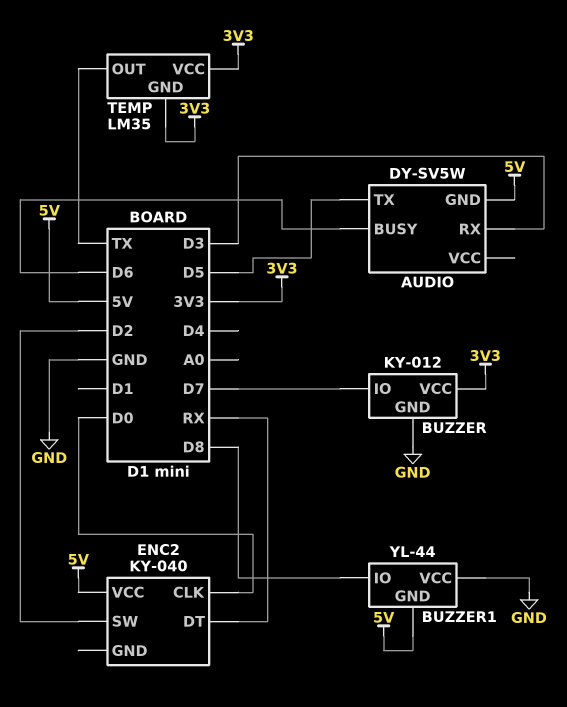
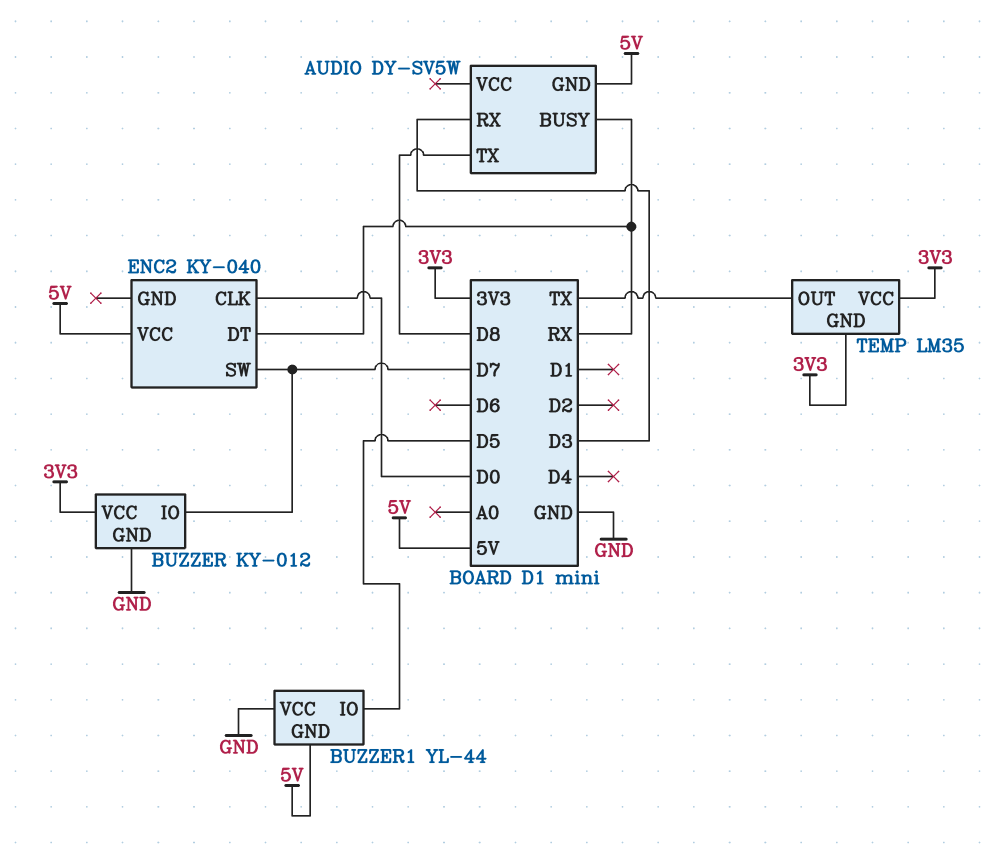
AUDIO pin BUSY: D6 -> RX
AUDIO pin TX: D5 -> D8
BUZZER1 pin IO: D8 -> D5
ENC2 pin SW: D2 -> D7

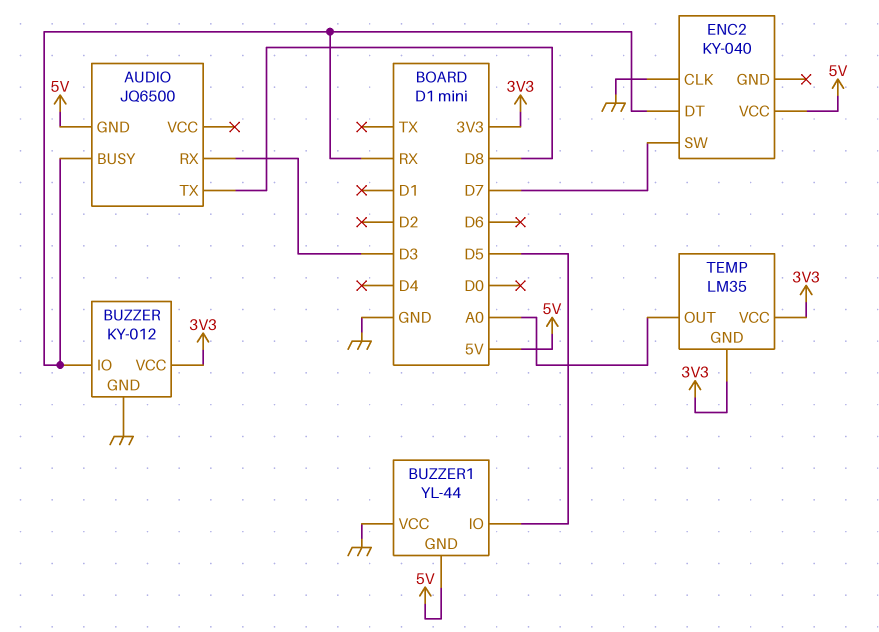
AUDIO: DY-SV5W -> JQ6500
BUZZER pin IO: D7 -> RX
ENC2 pin CLK: D0 -> GND
TEMP pin OUT: TX -> A0

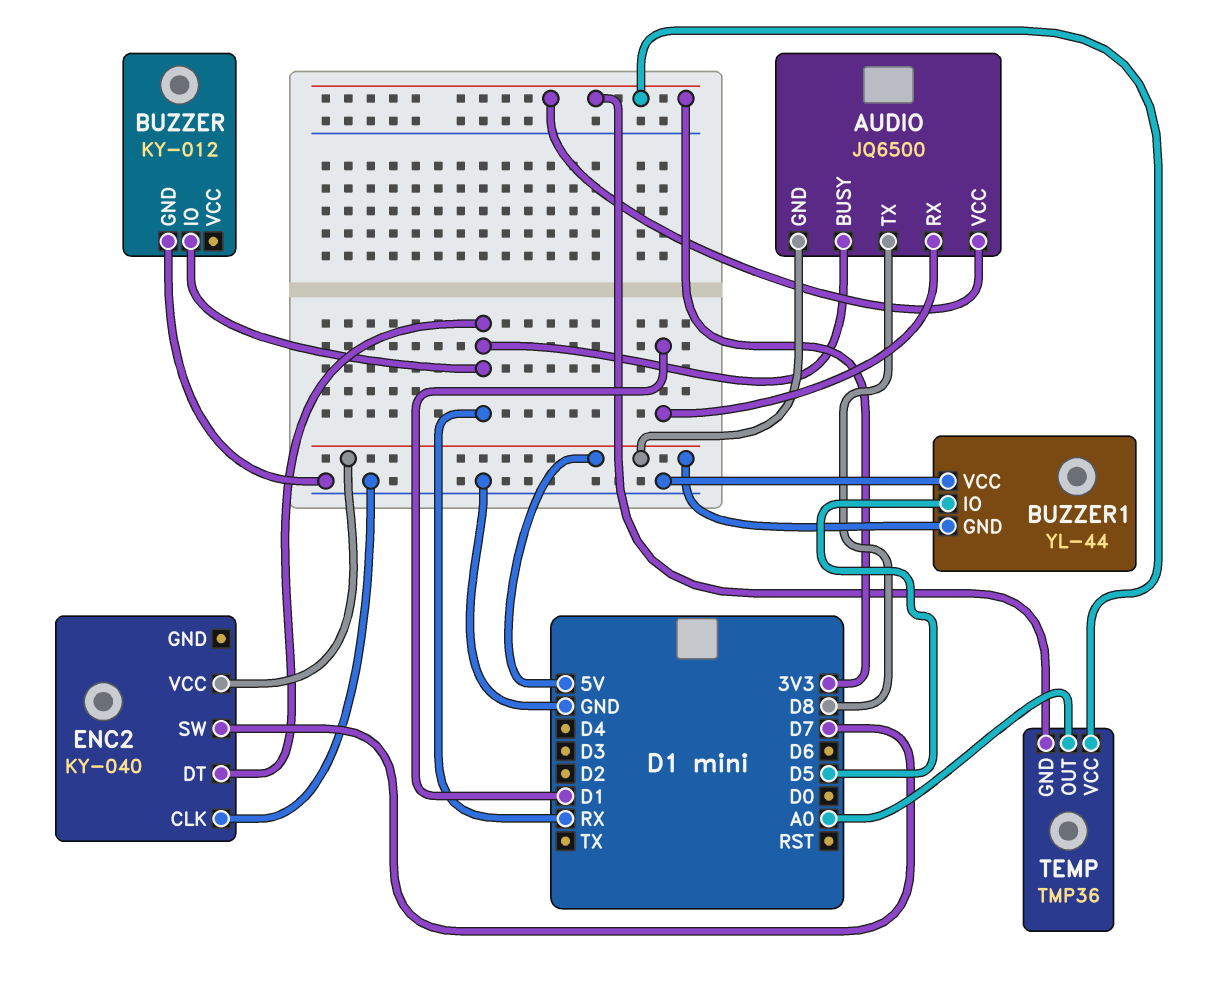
AUDIO pin RX: D3 -> D1
AUDIO pin VCC: none -> 3V3
BUZZER pin VCC: 3V3 -> none
TEMP: LM35 -> TMP36

